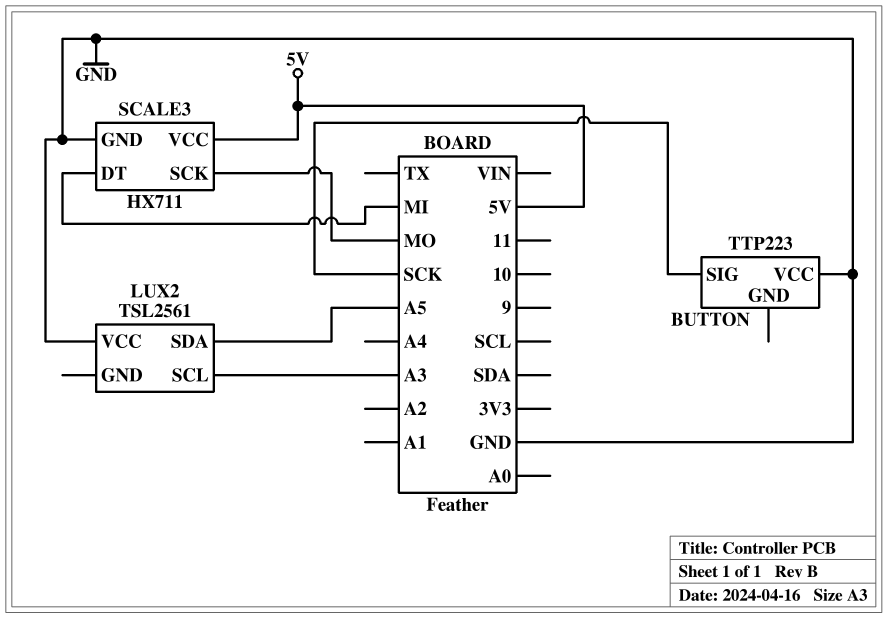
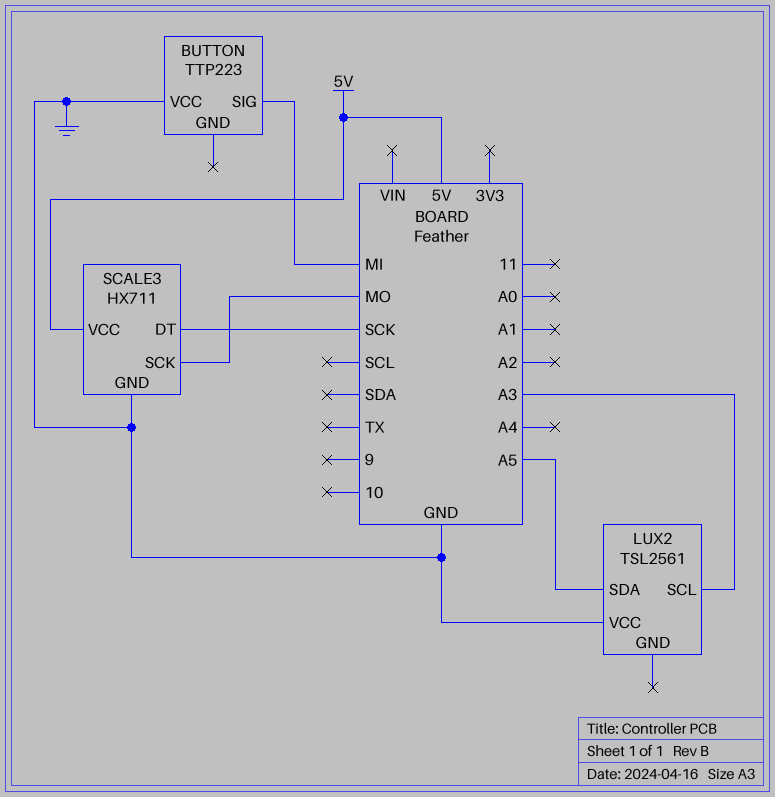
BUTTON pin SIG: SCK -> MI
SCALE3 pin DT: MI -> SCK

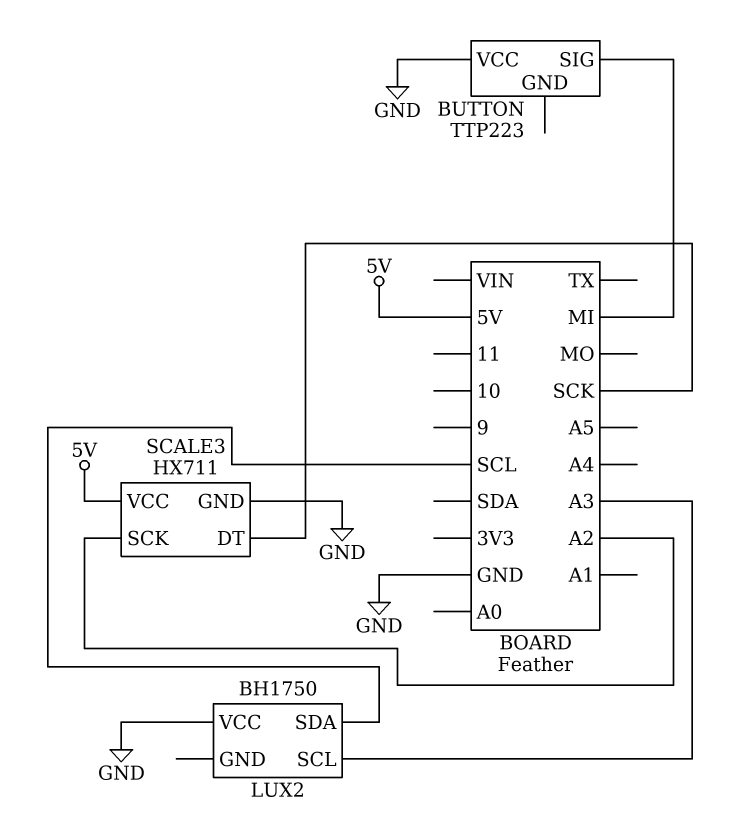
LUX2: TSL2561 -> BH1750
LUX2 pin SDA: A5 -> SCL
SCALE3 pin SCK: MO -> A2

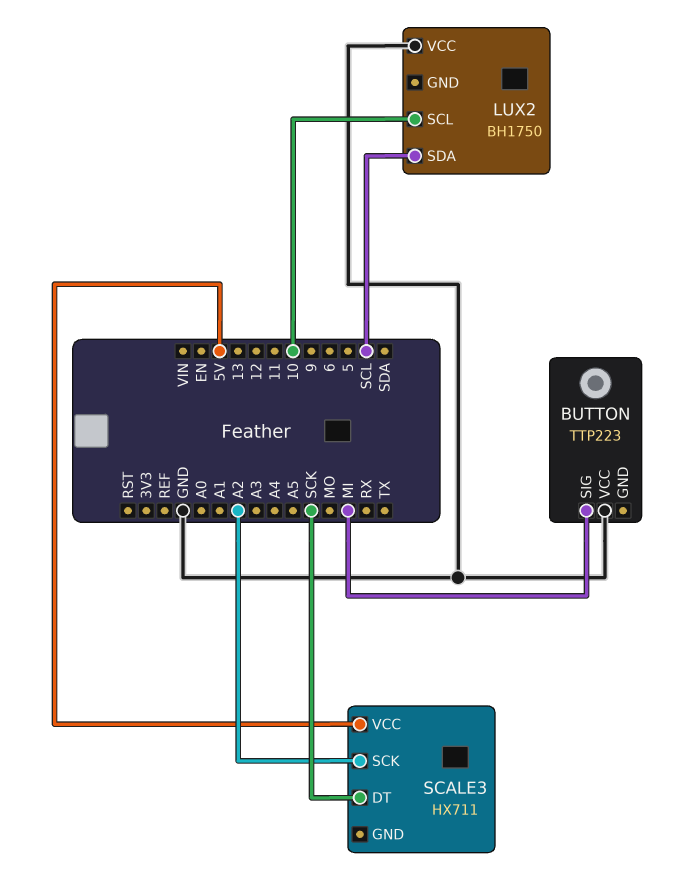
LUX2 pin SCL: A3 -> 10
SCALE3 pin GND: GND -> none

